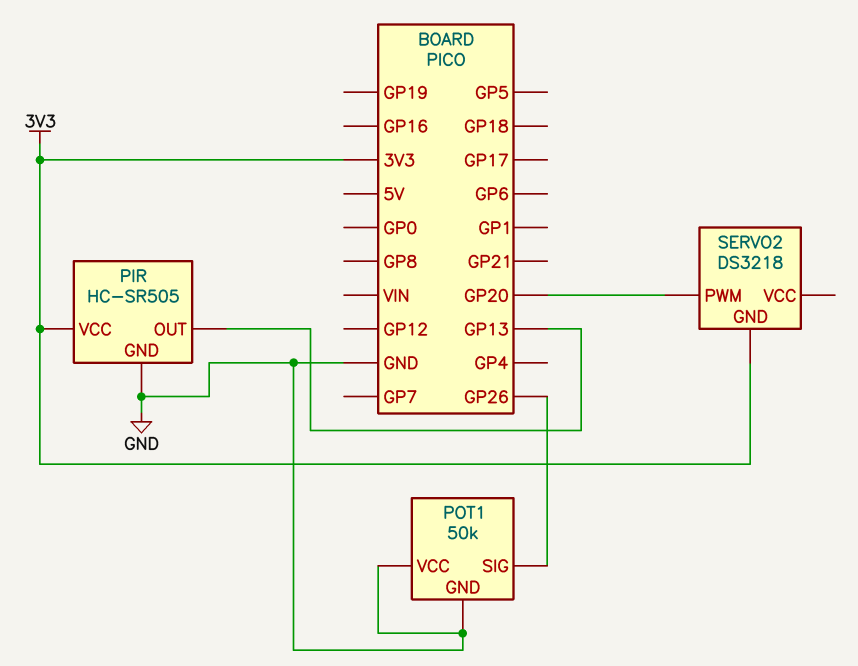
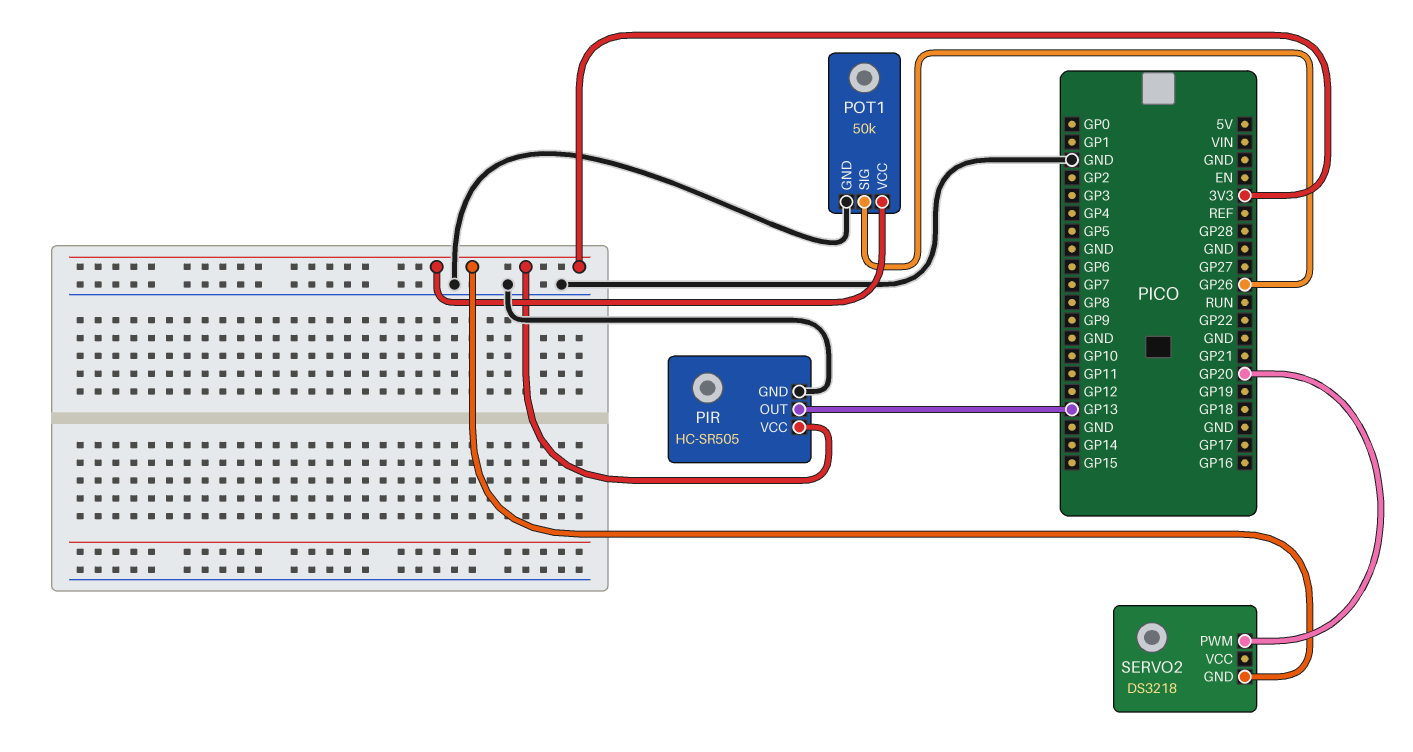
POT1 pin VCC: GND -> 3V3

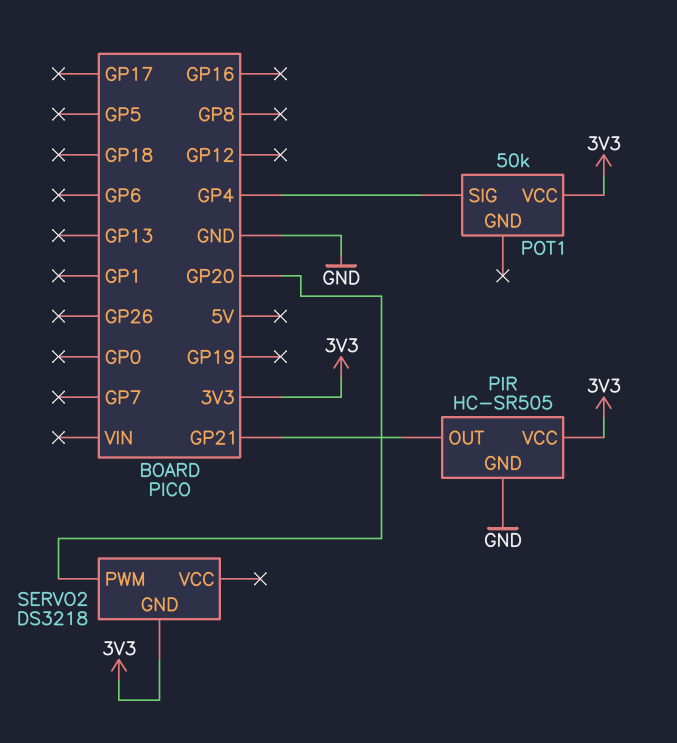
PIR pin OUT: GP13 -> GP21
POT1 pin GND: GND -> none
POT1 pin SIG: GP26 -> GP4

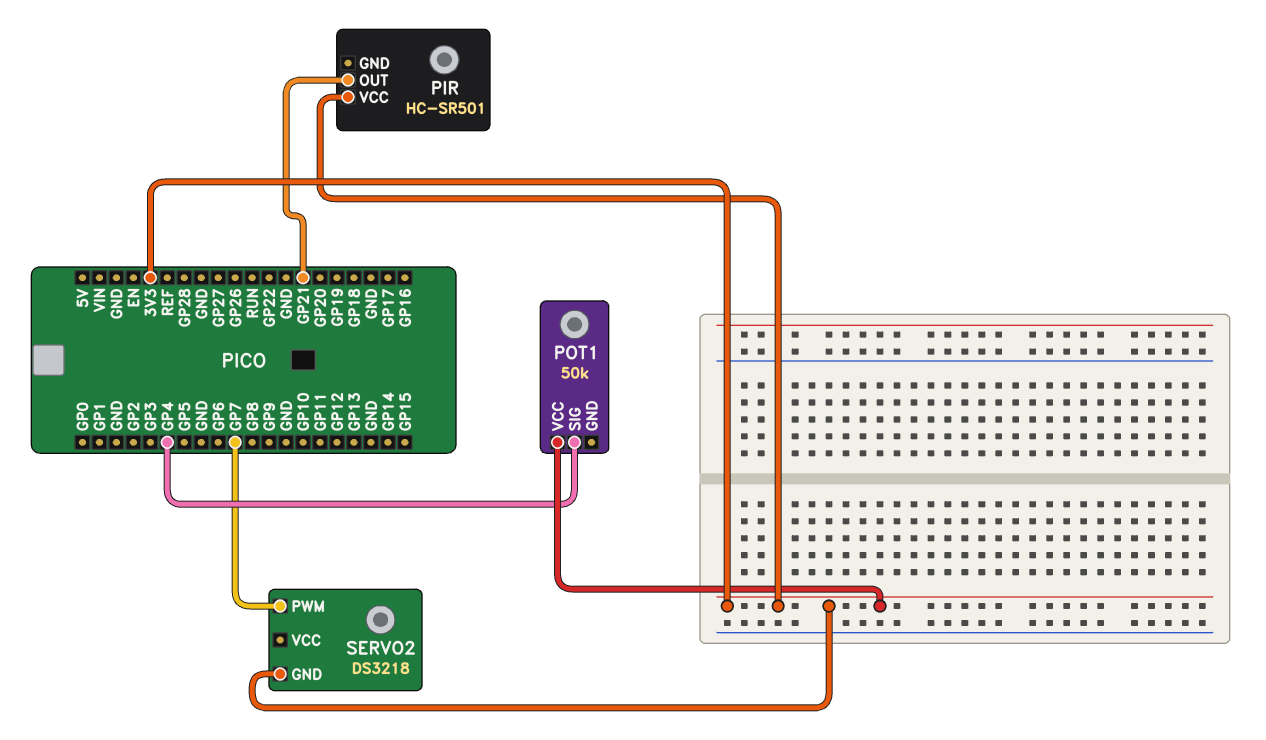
PIR: HC-SR505 -> HC-SR501
PIR pin GND: GND -> none
SERVO2 pin PWM: GP20 -> GP7

